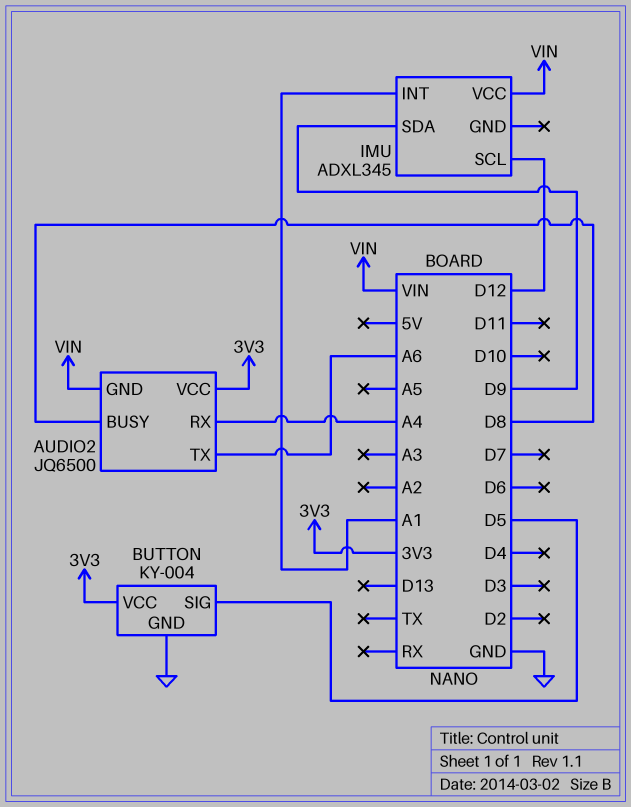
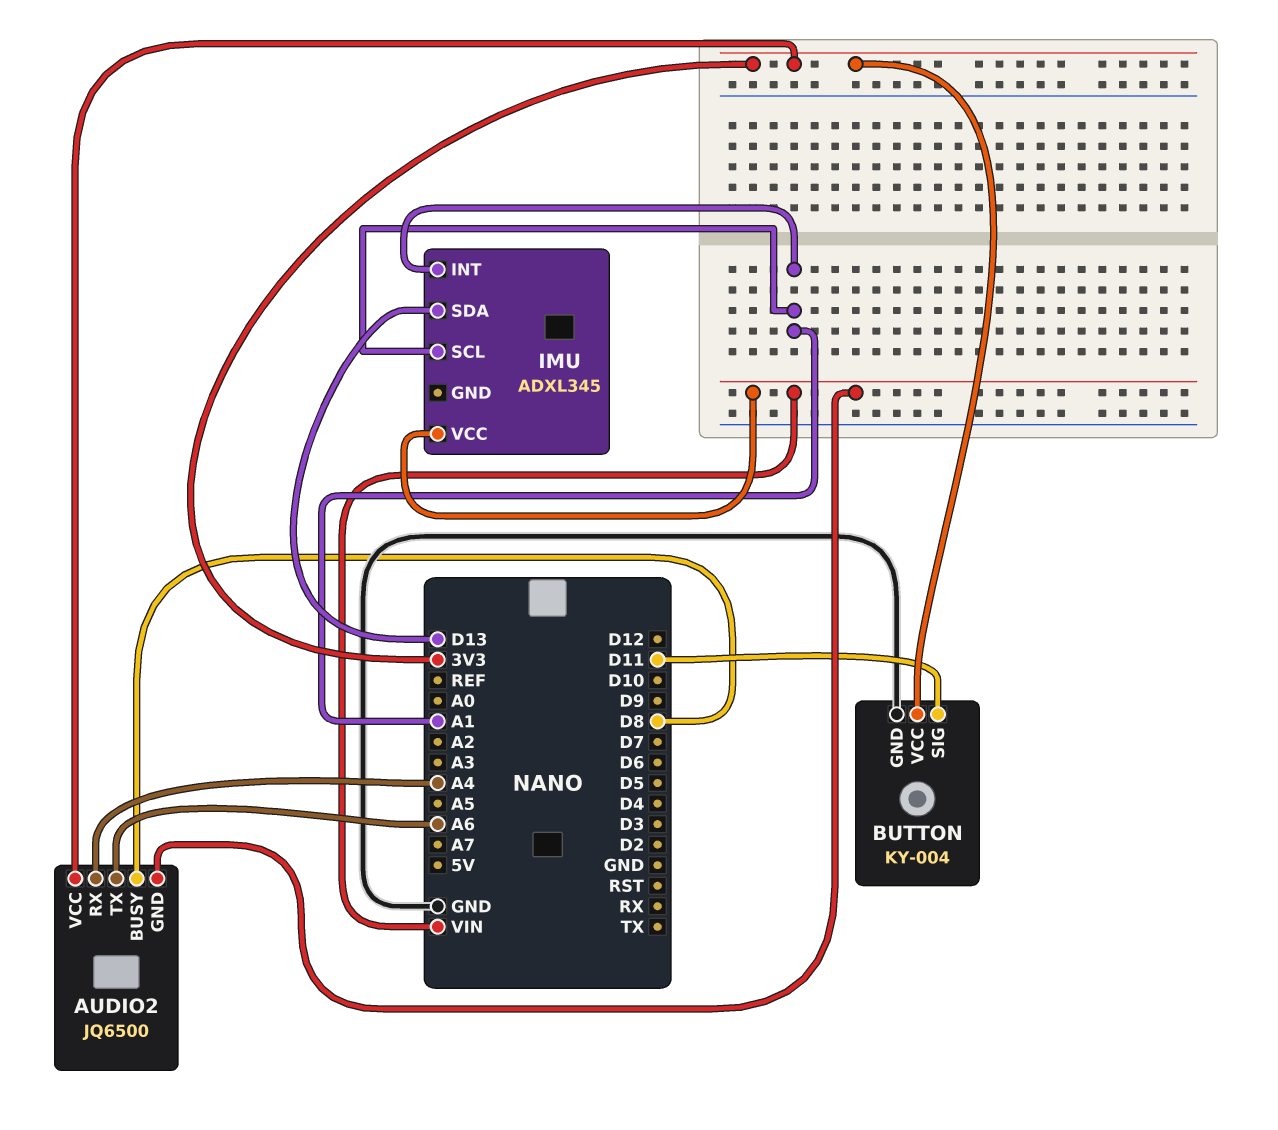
BUTTON pin SIG: D5 -> D11
IMU pin SCL: D12 -> A1
IMU pin SDA: D9 -> D13

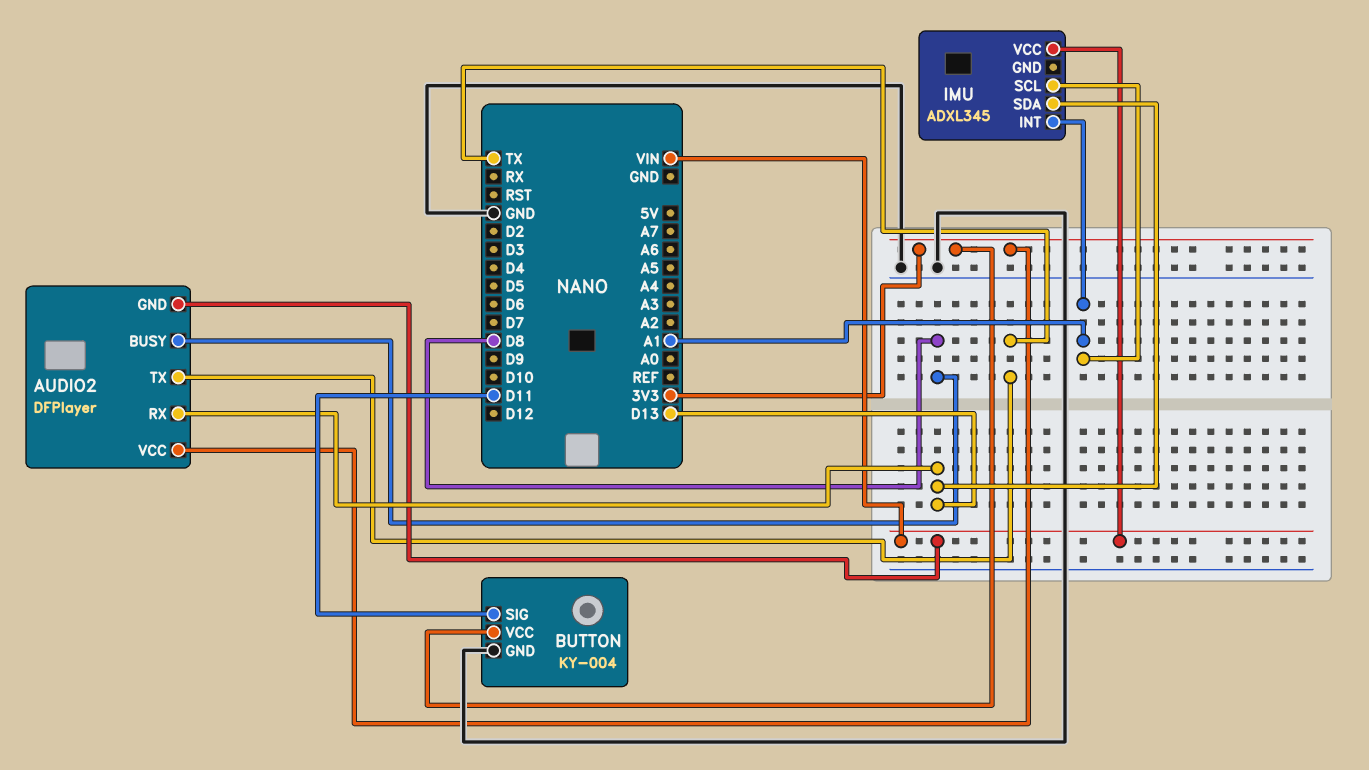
AUDIO2: JQ6500 -> DFPlayer
AUDIO2 pin RX: A4 -> D13
AUDIO2 pin TX: A6 -> TX

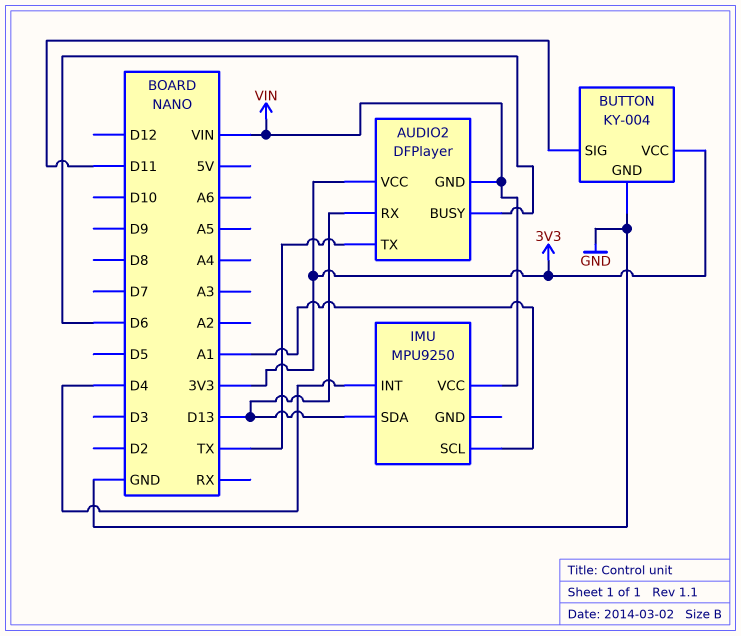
AUDIO2 pin BUSY: D8 -> D6
IMU: ADXL345 -> MPU9250
IMU pin INT: A1 -> D4

